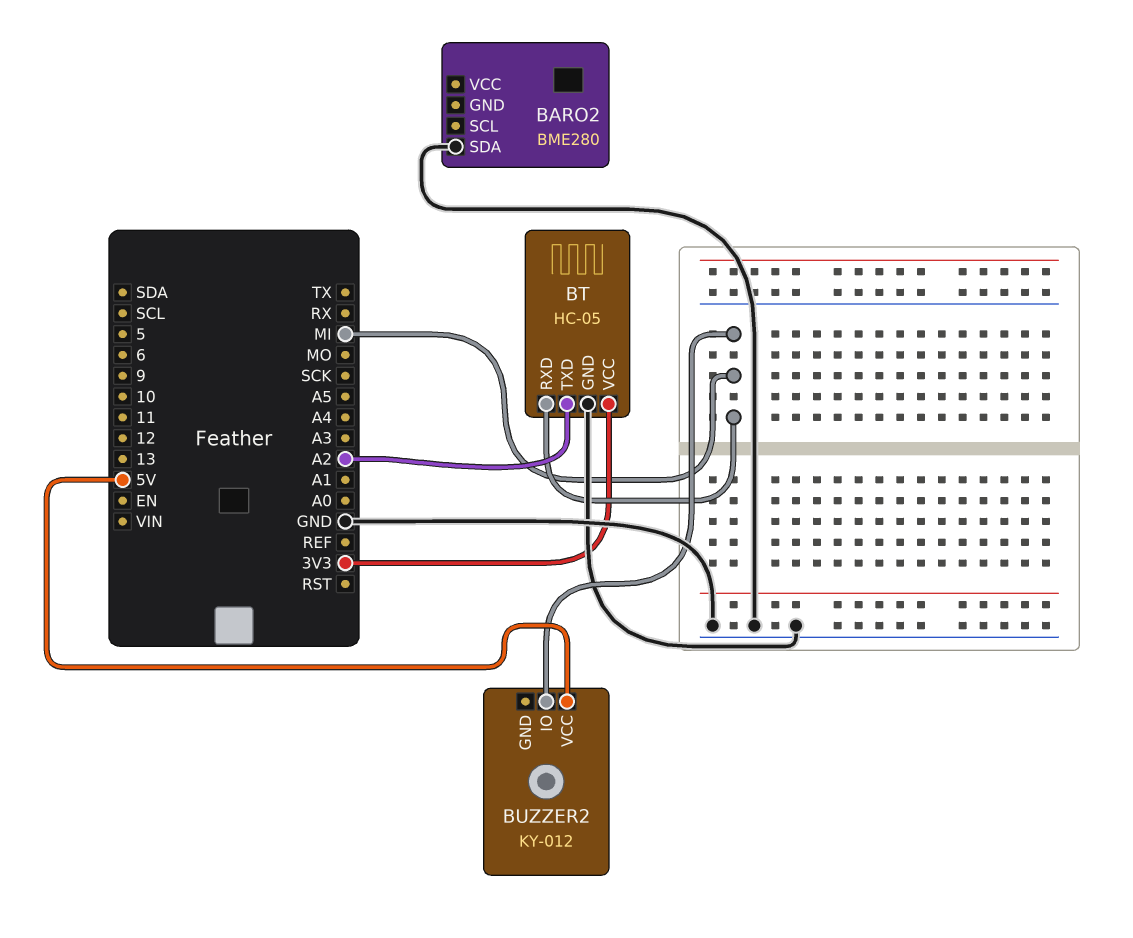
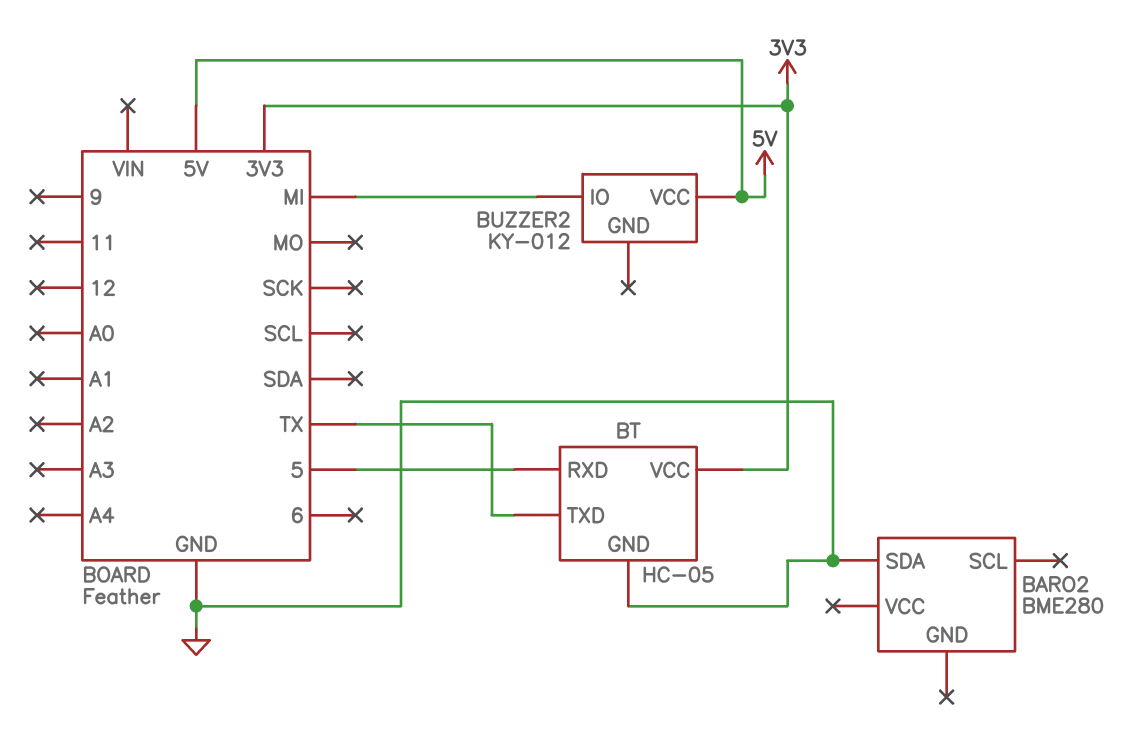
BT pin RXD: MI -> 5
BT pin TXD: A2 -> TX

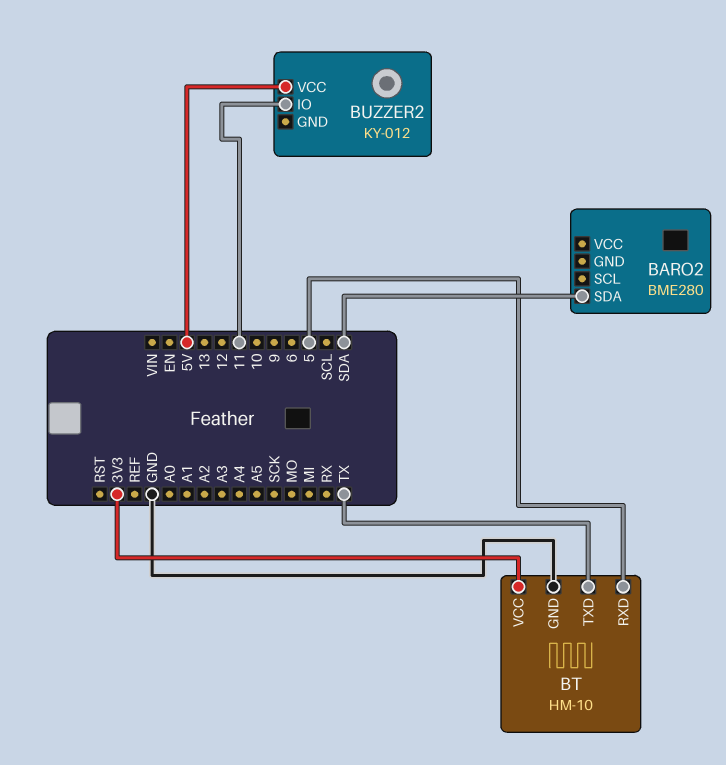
BARO2 pin SDA: GND -> SDA
BT: HC-05 -> HM-10
BUZZER2 pin IO: MI -> 11

